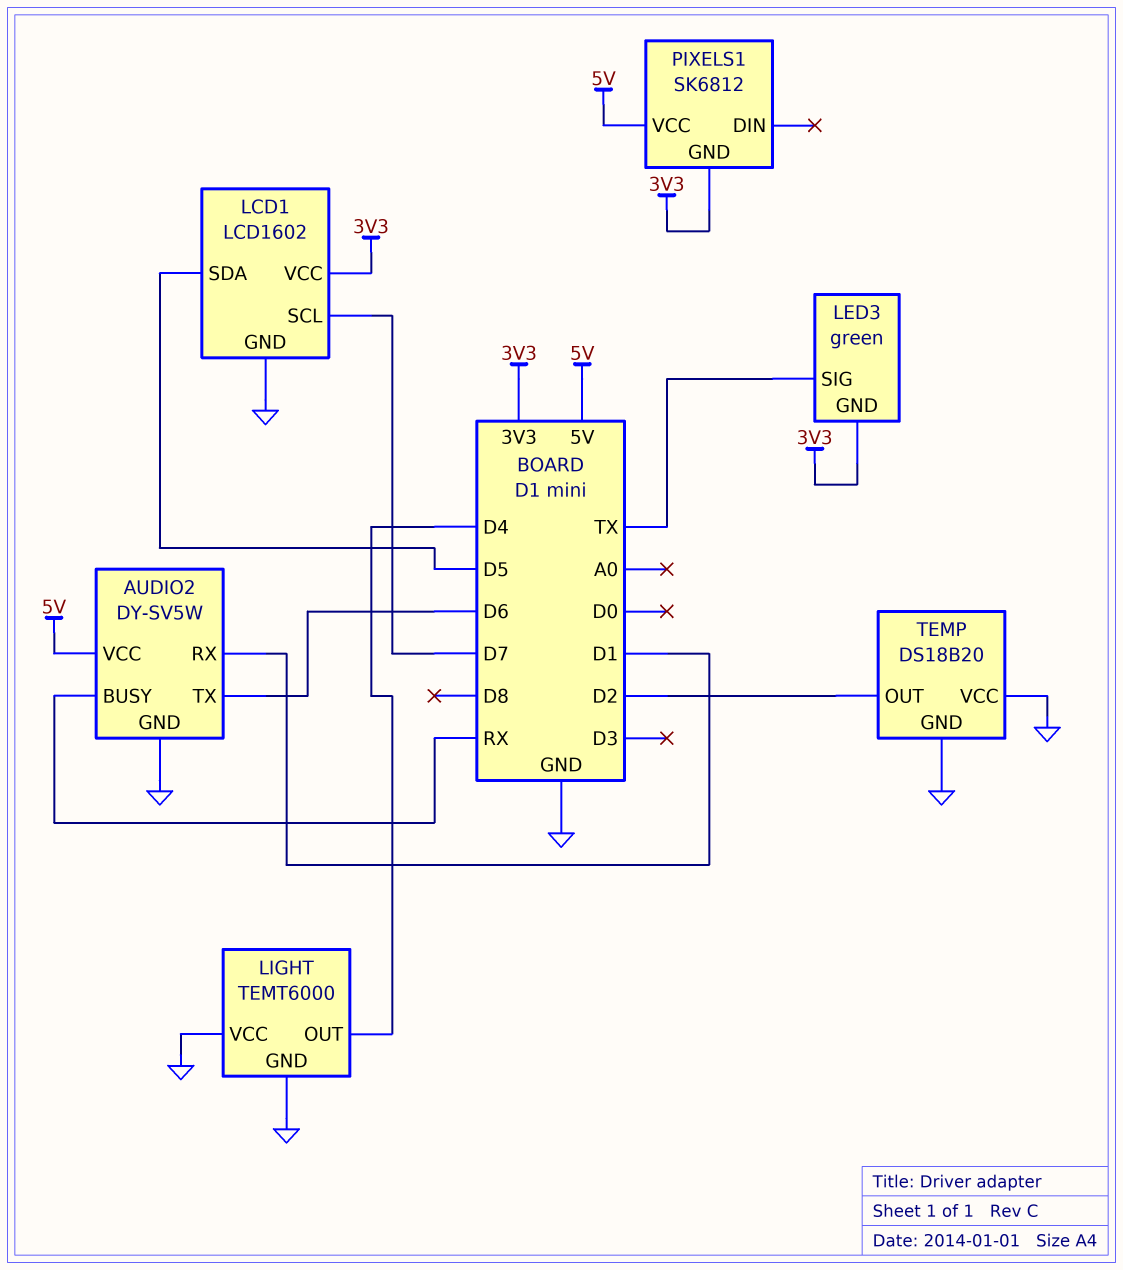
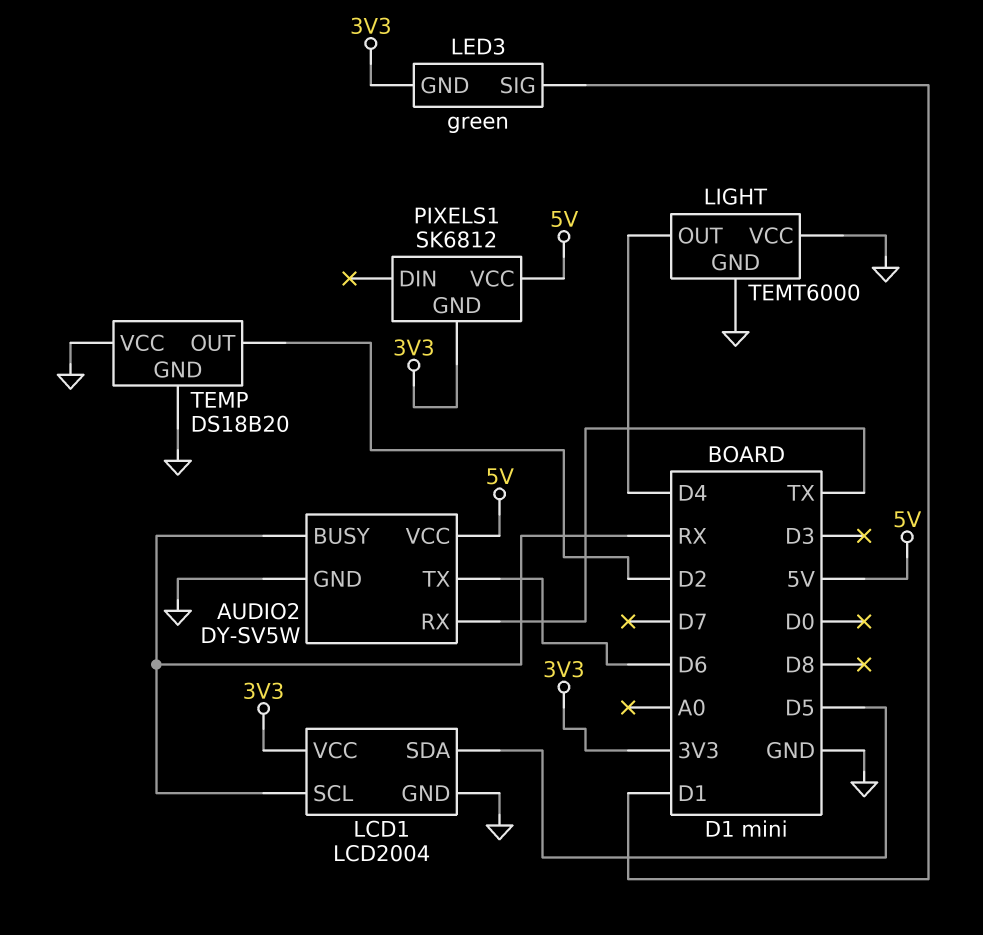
AUDIO2 pin RX: D1 -> TX
LCD1: LCD1602 -> LCD2004
LCD1 pin SCL: D7 -> RX
LED3 pin SIG: TX -> D1

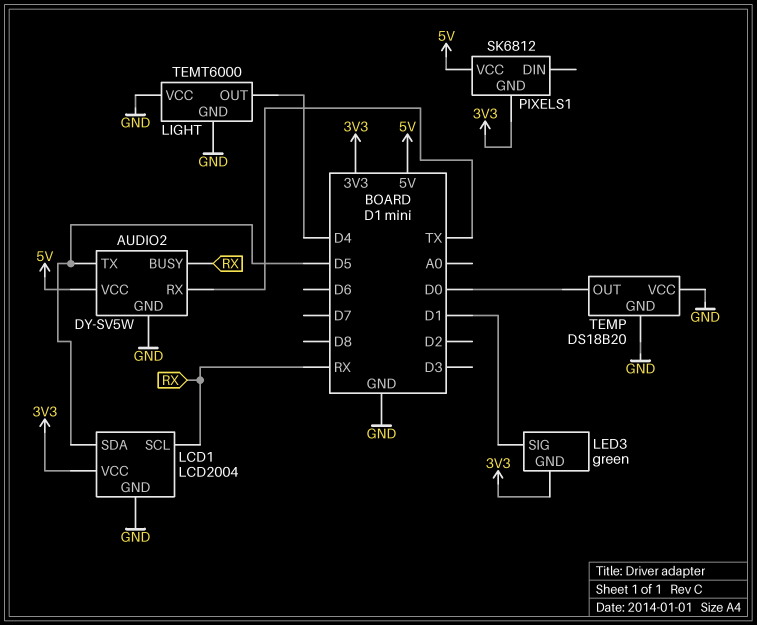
AUDIO2 pin TX: D6 -> D5
TEMP pin OUT: D2 -> D0

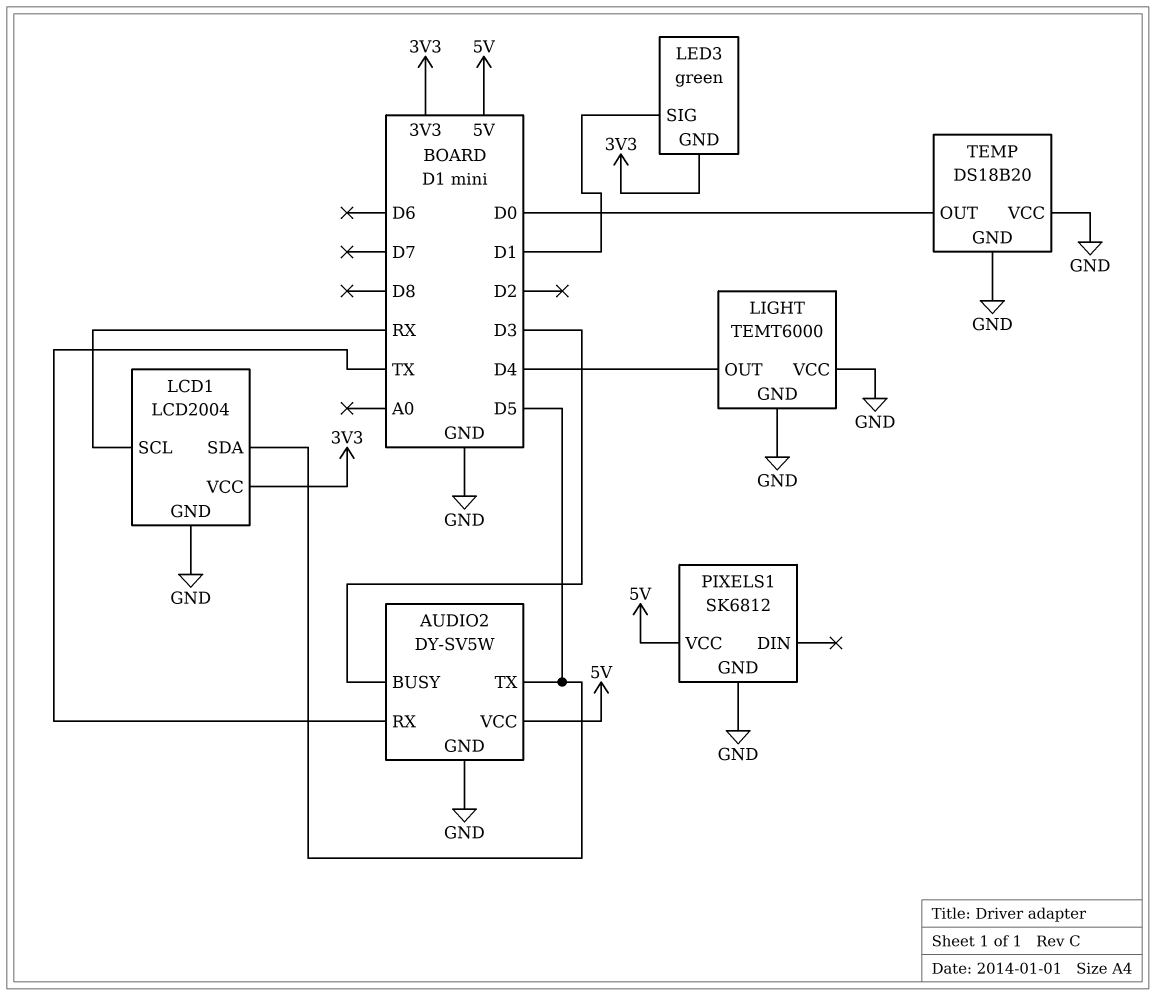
AUDIO2 pin BUSY: RX -> D3
PIXELS1 pin GND: 3V3 -> GND

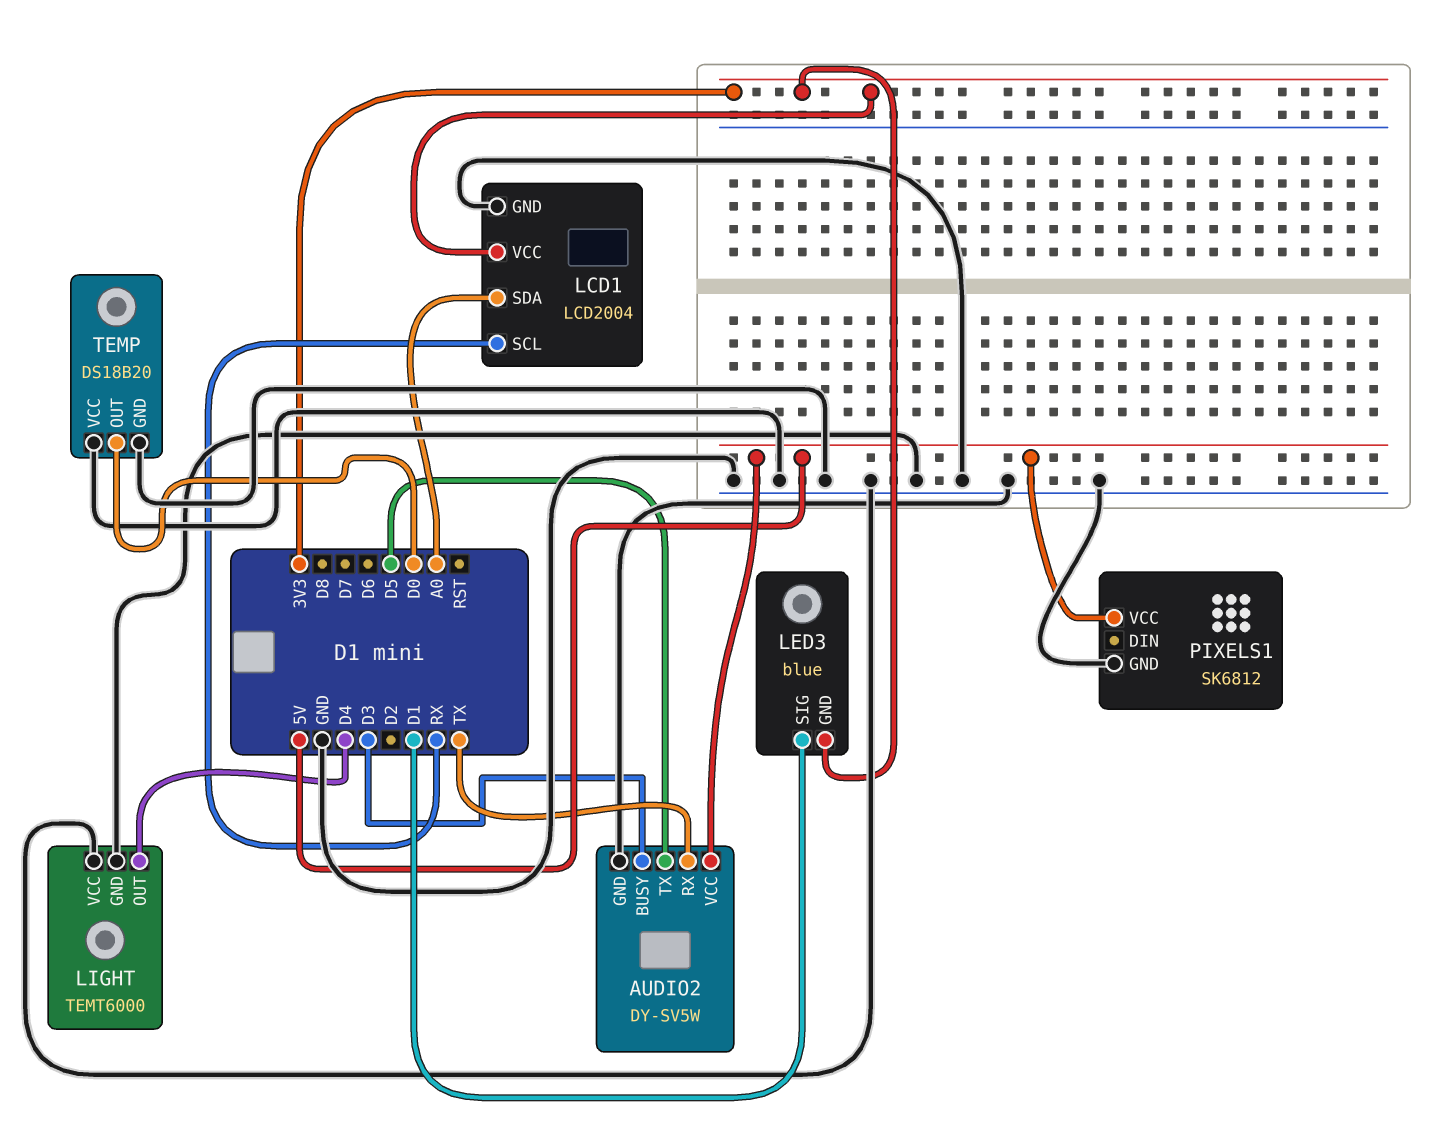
LCD1 pin SDA: D5 -> A0
LED3: green -> blue

